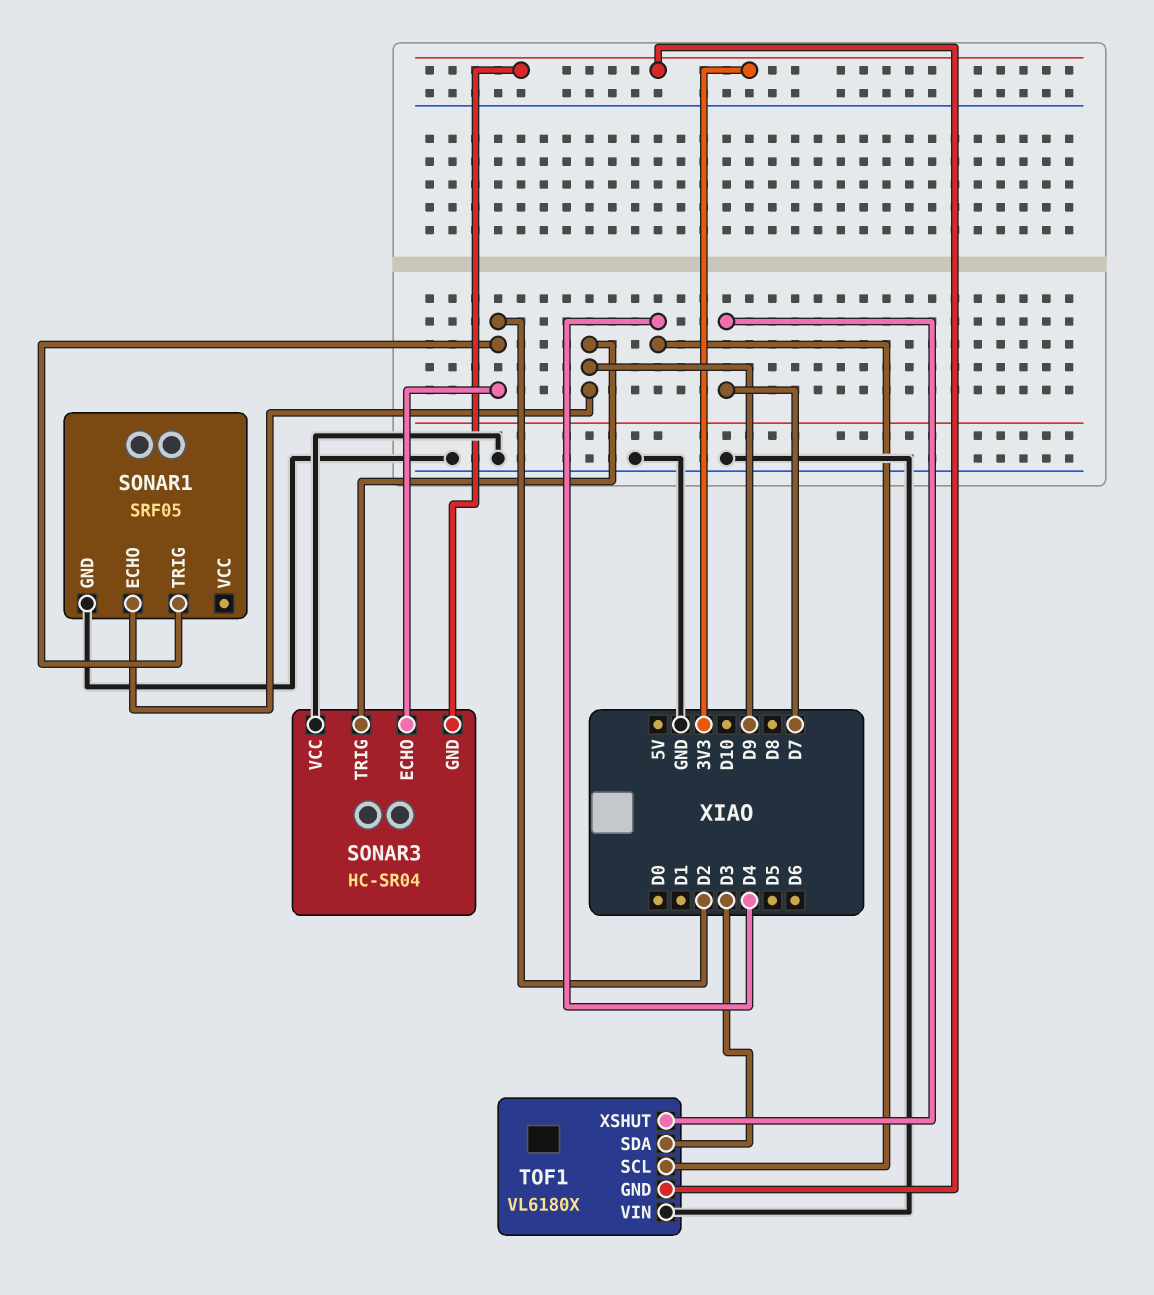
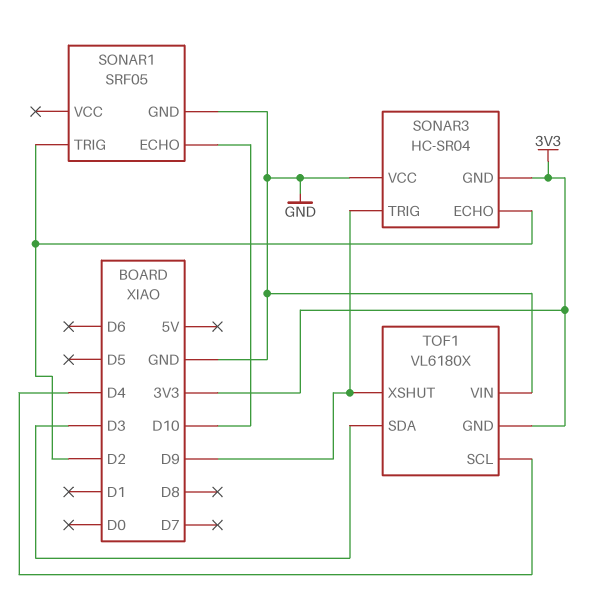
SONAR1 pin ECHO: D9 -> D10
TOF1 pin XSHUT: D7 -> D9

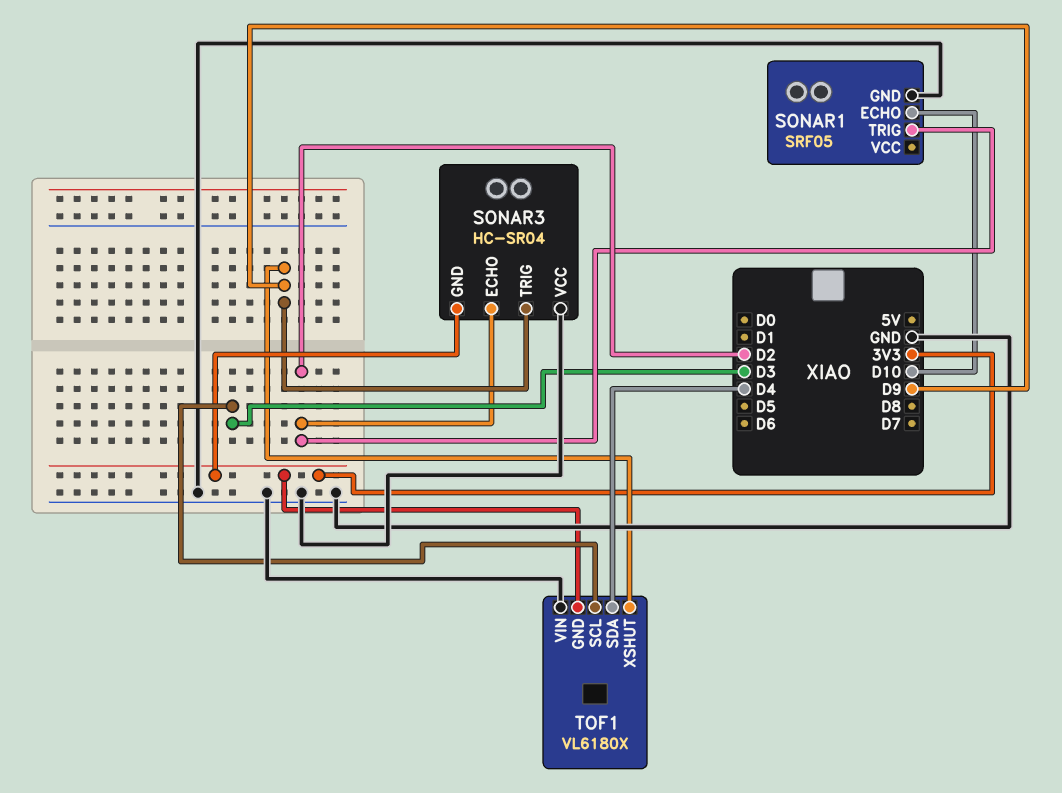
TOF1 pin SCL: D4 -> D3
TOF1 pin SDA: D3 -> D4

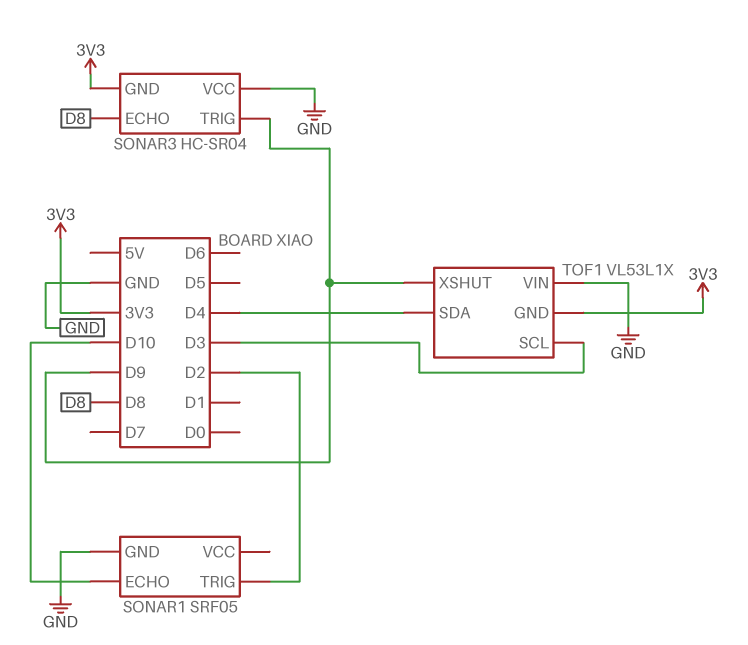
SONAR3 pin ECHO: D2 -> D8
TOF1: VL6180X -> VL53L1X

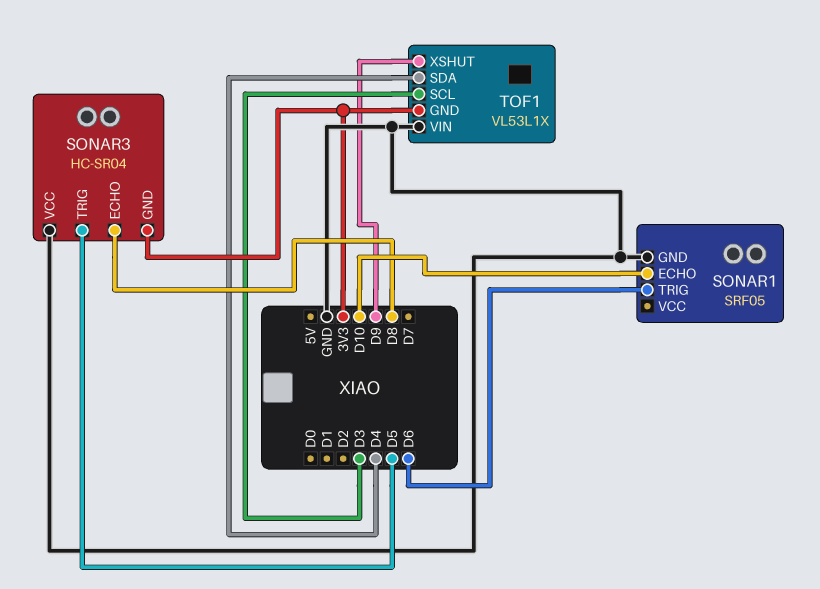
SONAR1 pin TRIG: D2 -> D6
SONAR3 pin TRIG: D9 -> D5

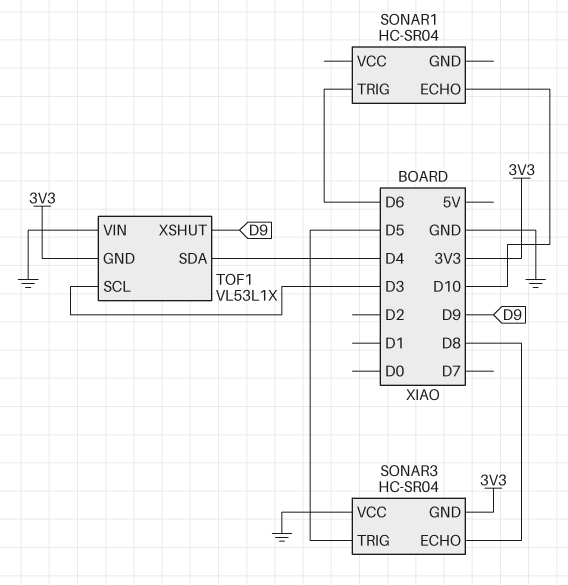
SONAR1: SRF05 -> HC-SR04
SONAR1 pin GND: GND -> none

